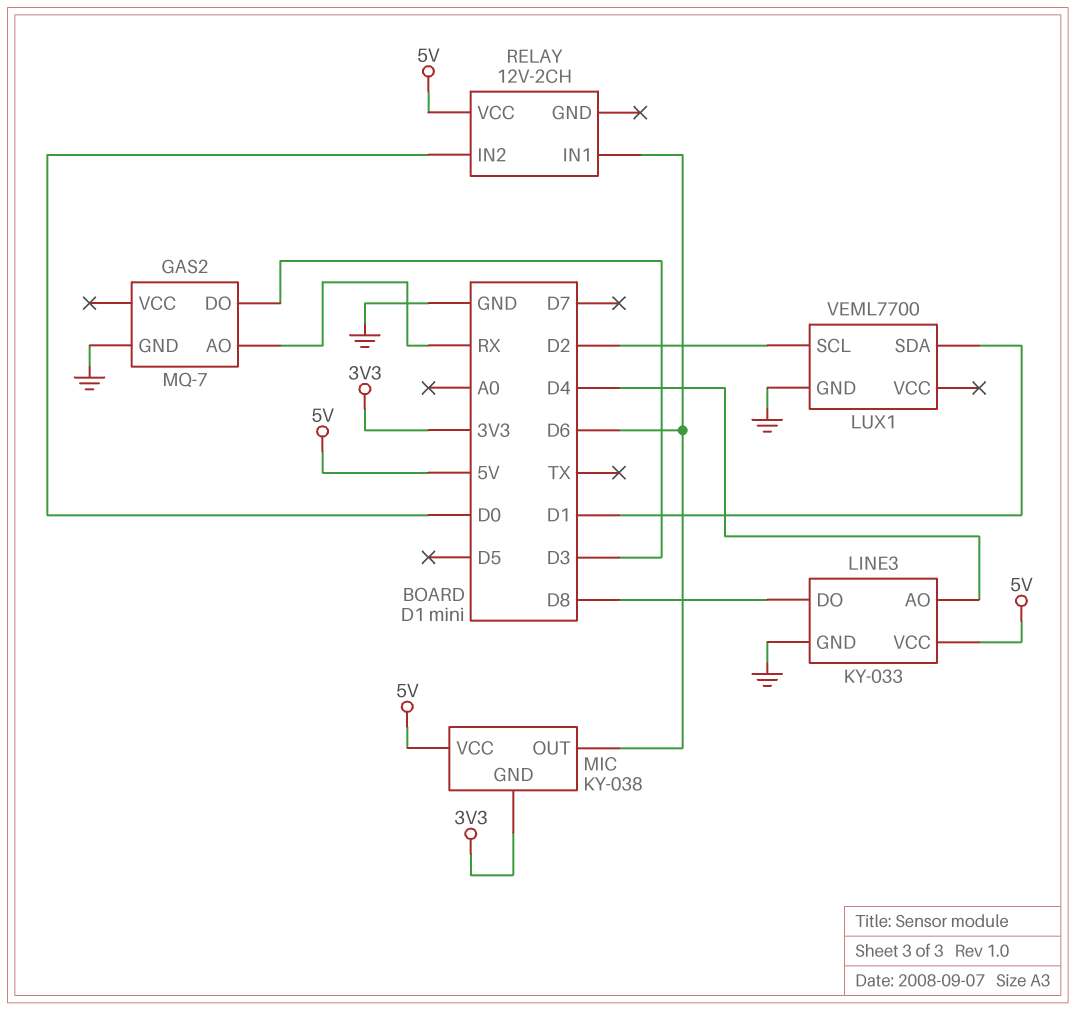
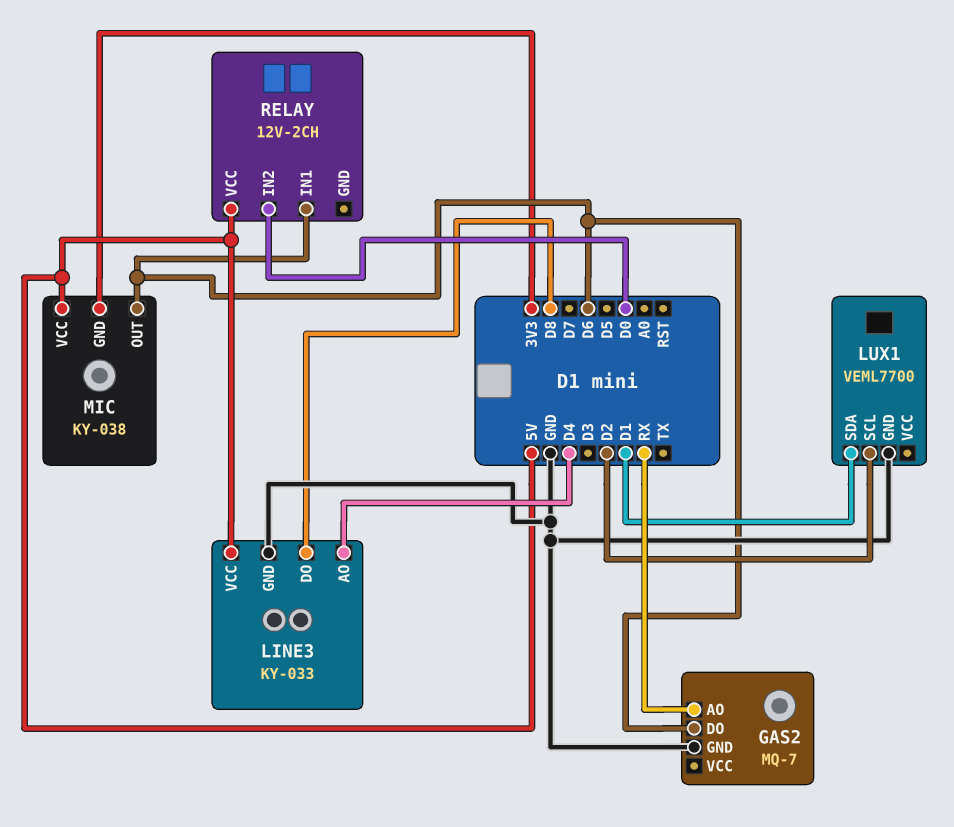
GAS2 pin DO: D3 -> D6

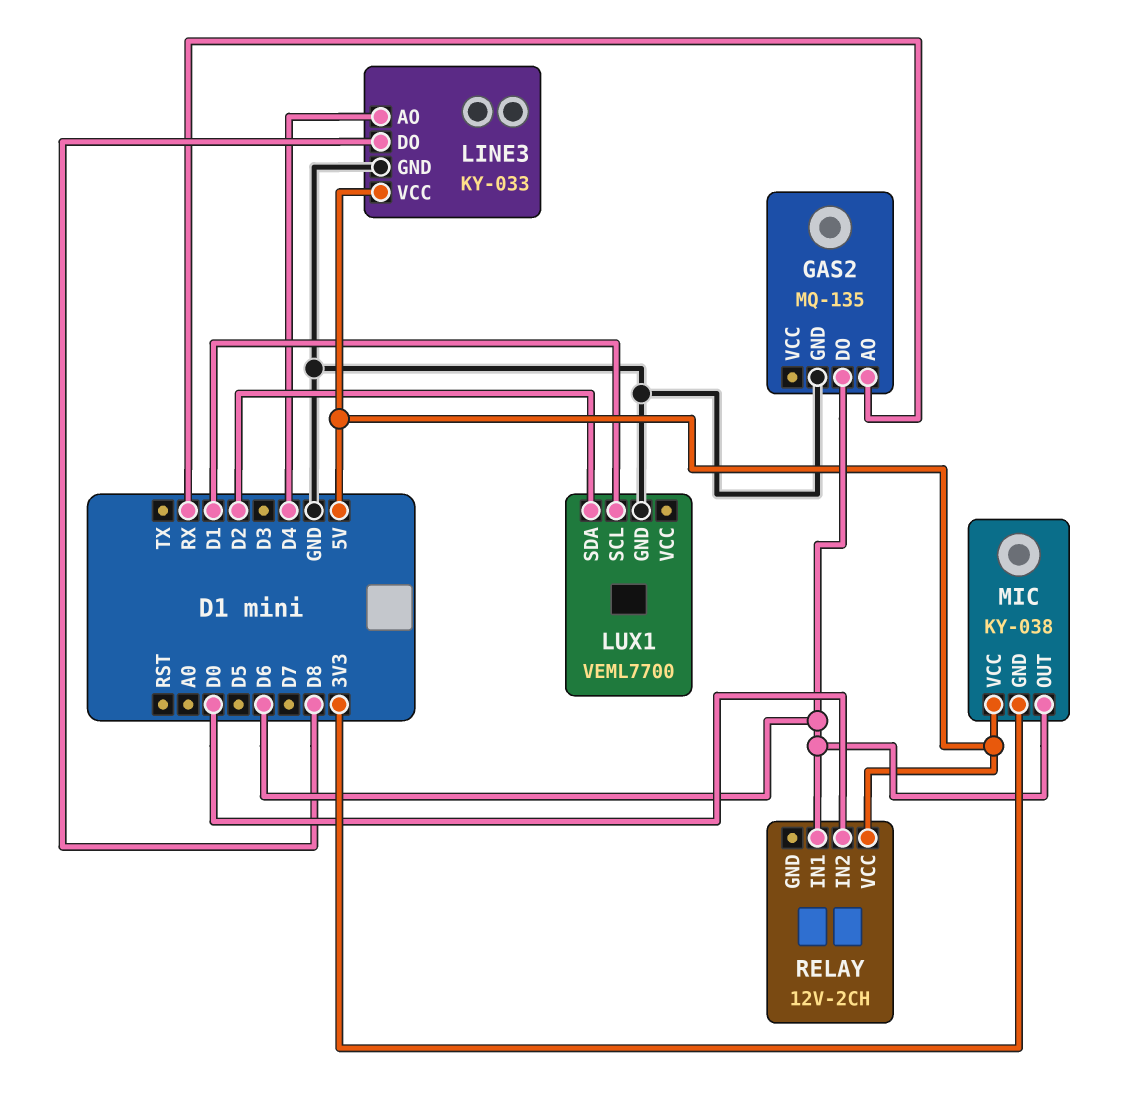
GAS2: MQ-7 -> MQ-135
LUX1 pin SCL: D2 -> D1
LUX1 pin SDA: D1 -> D2

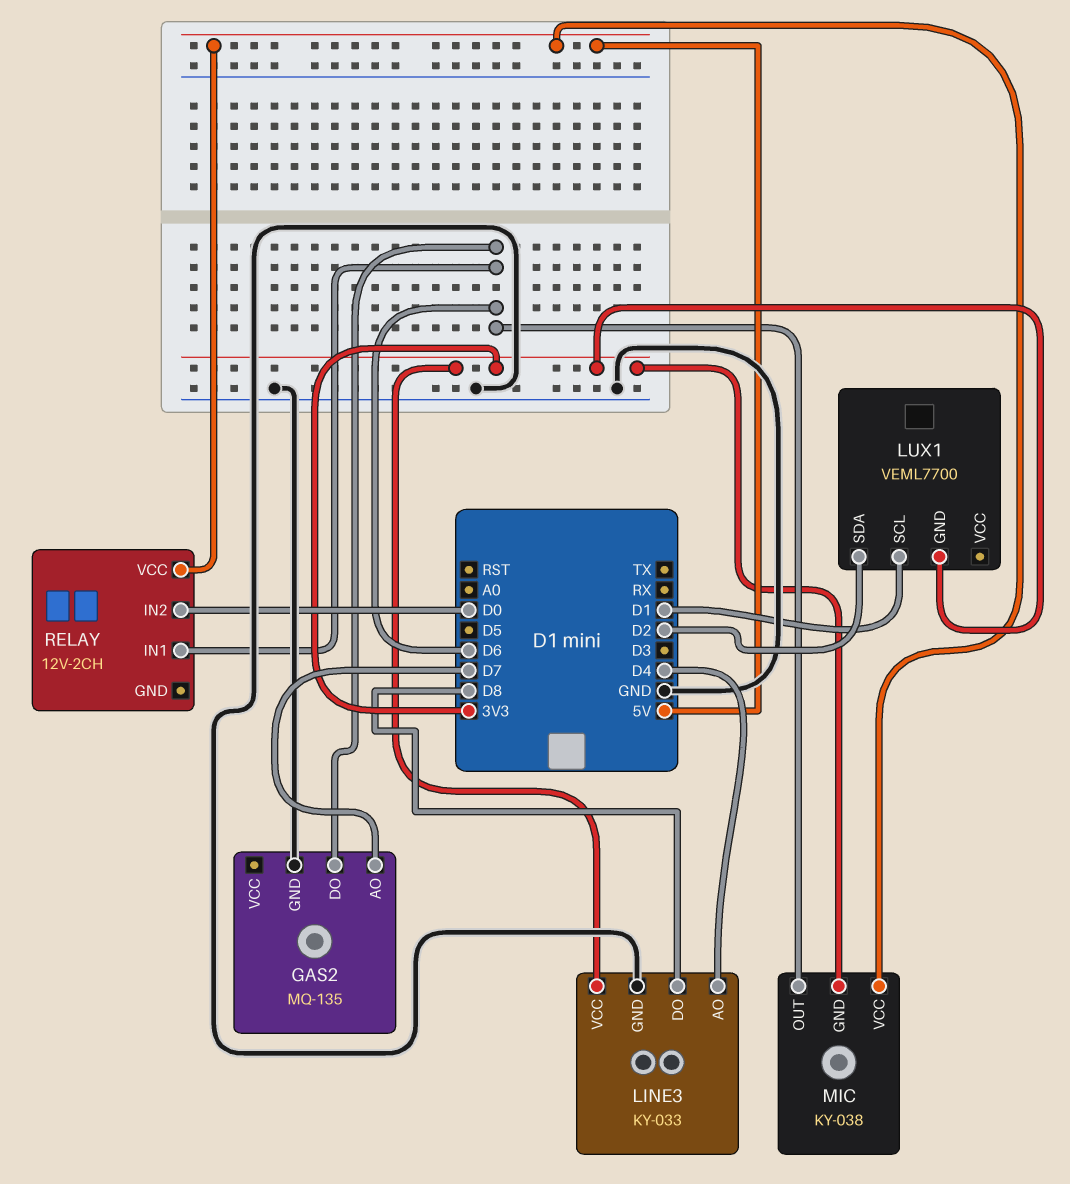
GAS2 pin AO: RX -> D7
LINE3 pin VCC: 5V -> 3V3
LUX1 pin GND: GND -> 3V3

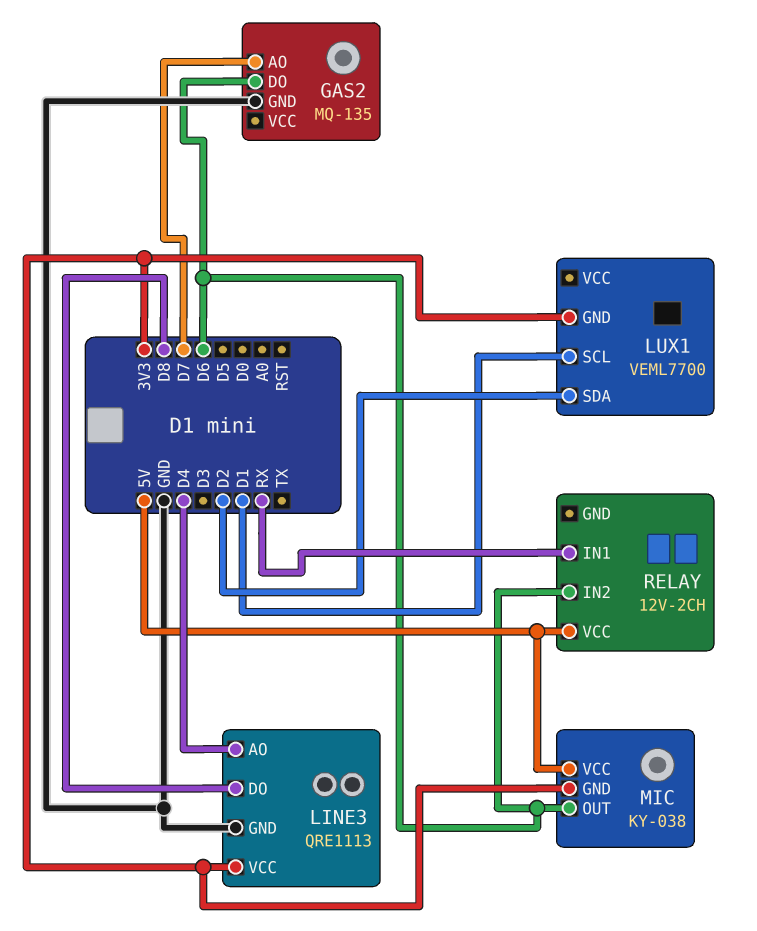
LINE3: KY-033 -> QRE1113
RELAY pin IN1: D6 -> RX
RELAY pin IN2: D0 -> D6

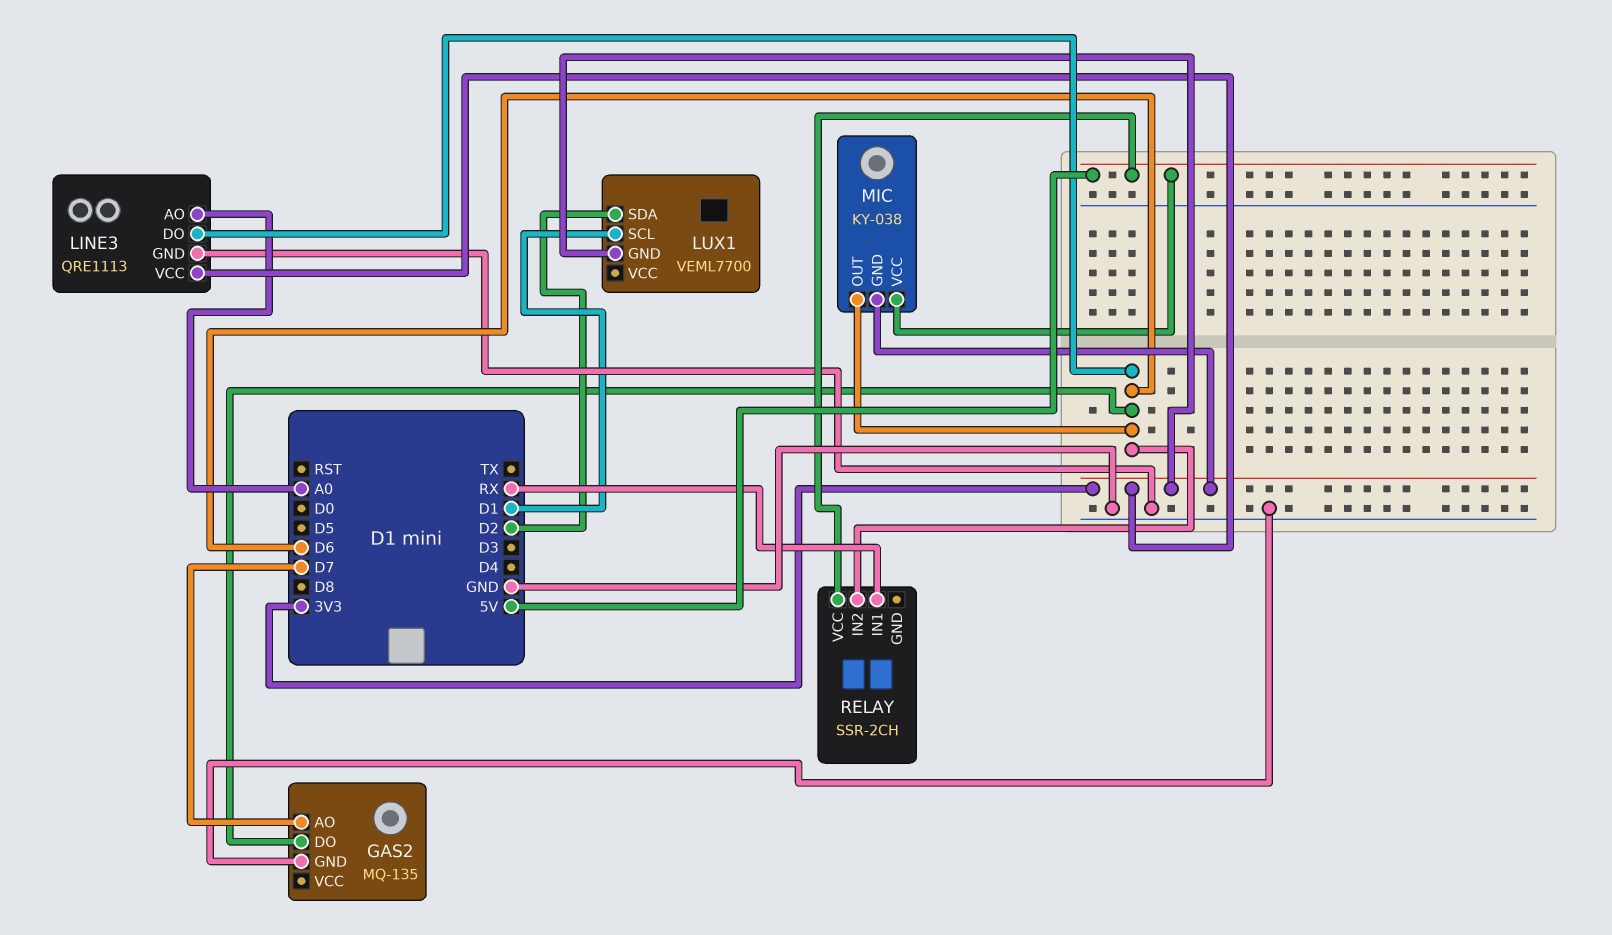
LINE3 pin AO: D4 -> A0
LINE3 pin DO: D8 -> D6
RELAY: 12V-2CH -> SSR-2CH

